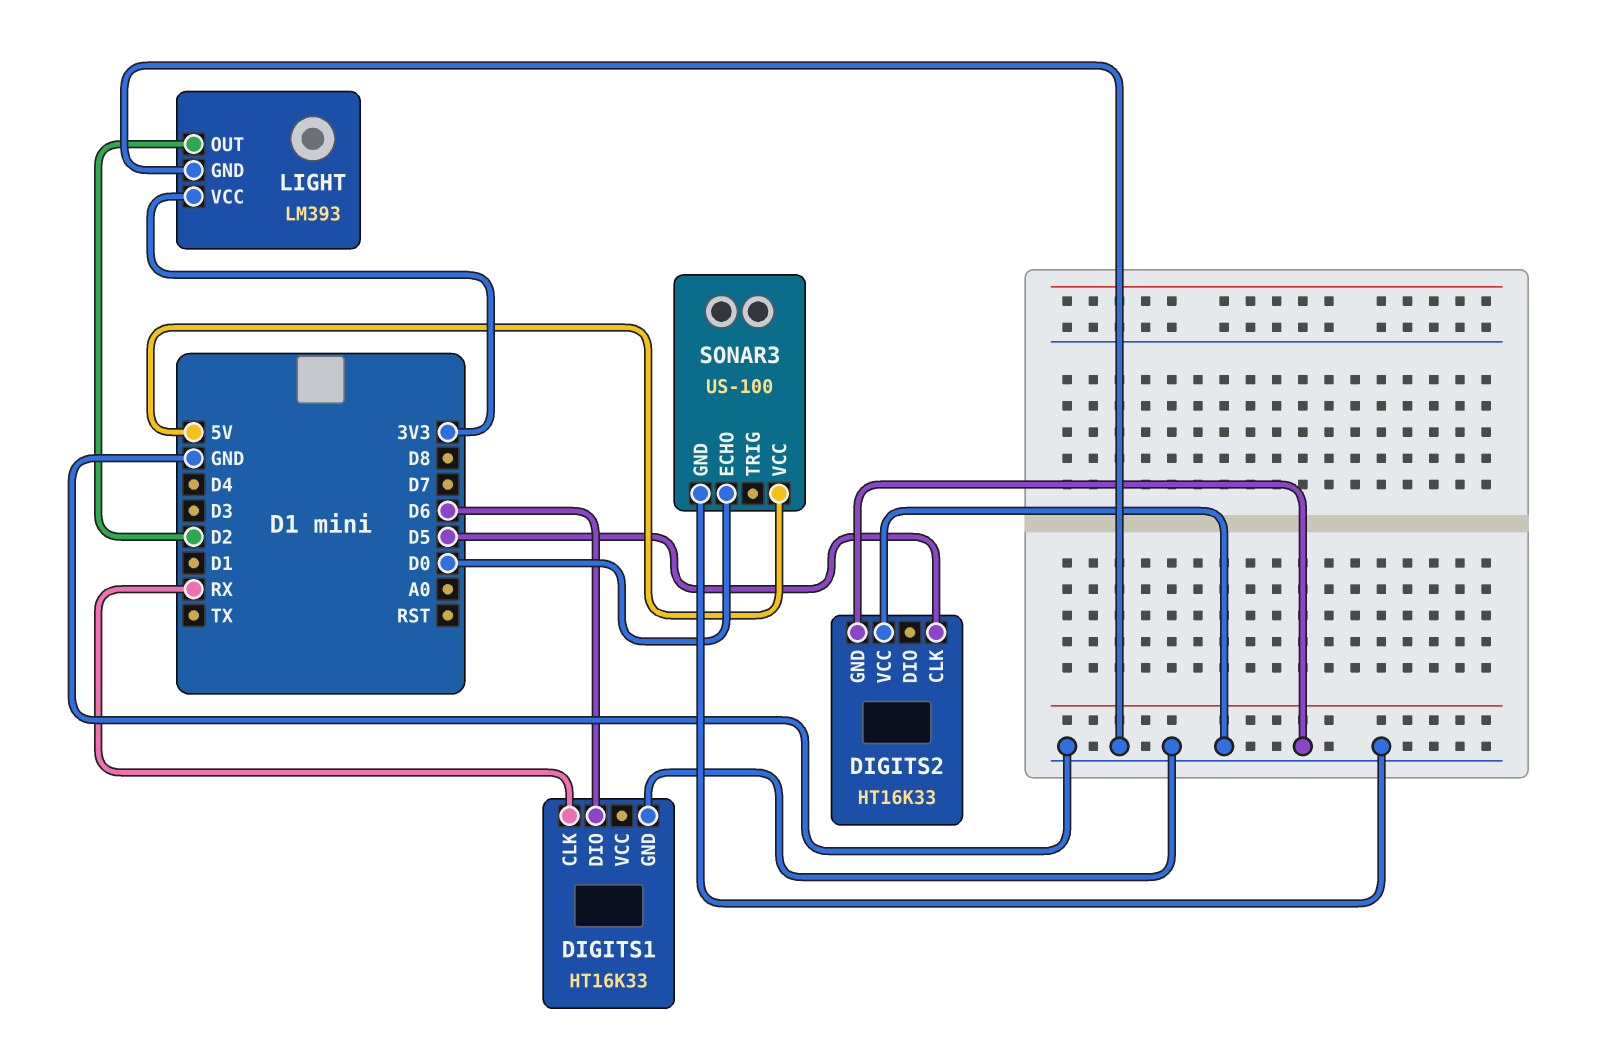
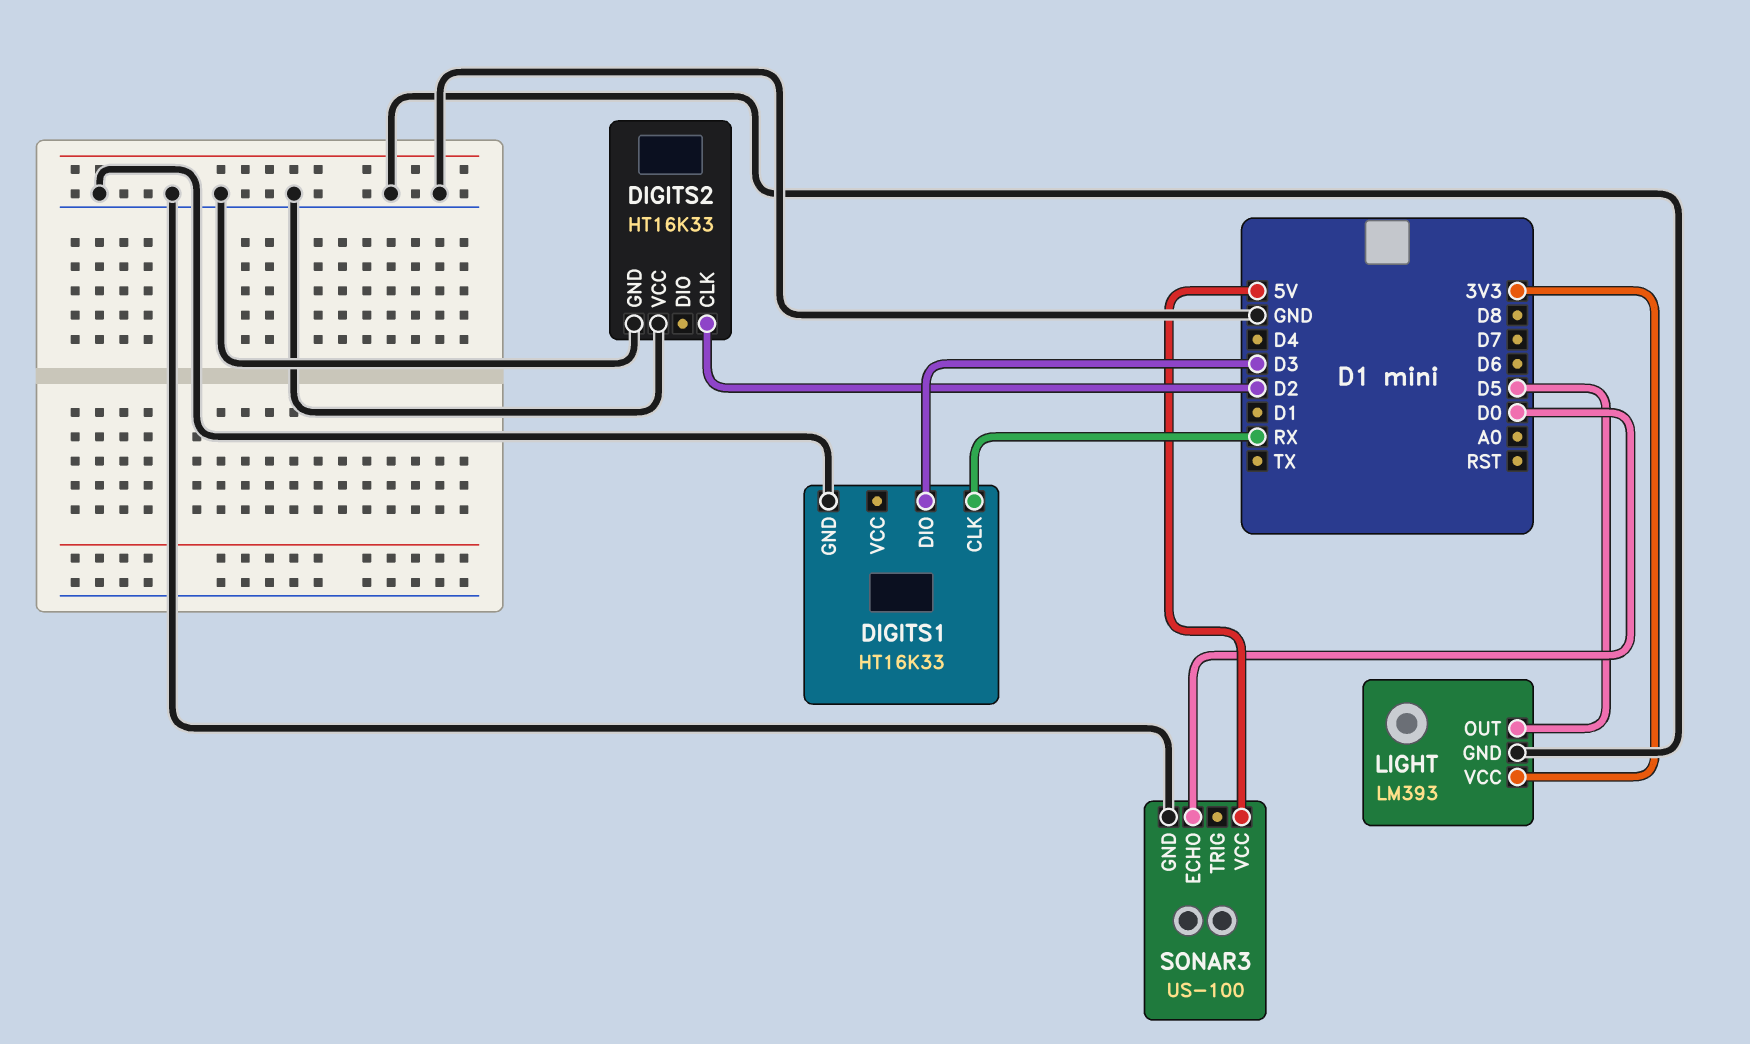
DIGITS1 pin DIO: D6 -> D3
DIGITS2 pin CLK: D5 -> D2
LIGHT pin OUT: D2 -> D5

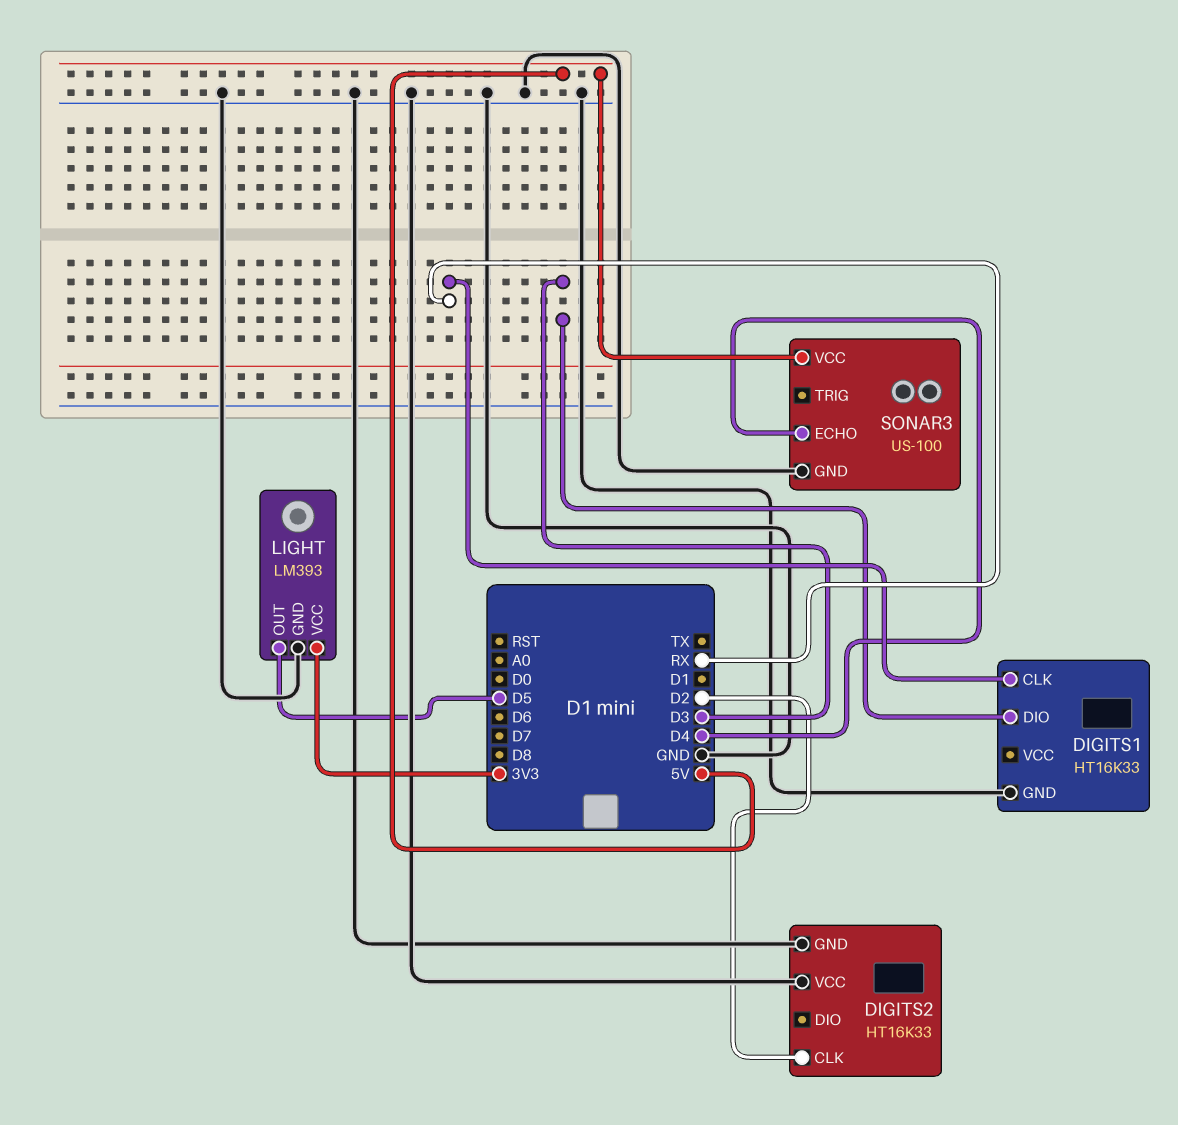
SONAR3 pin ECHO: D0 -> D4

